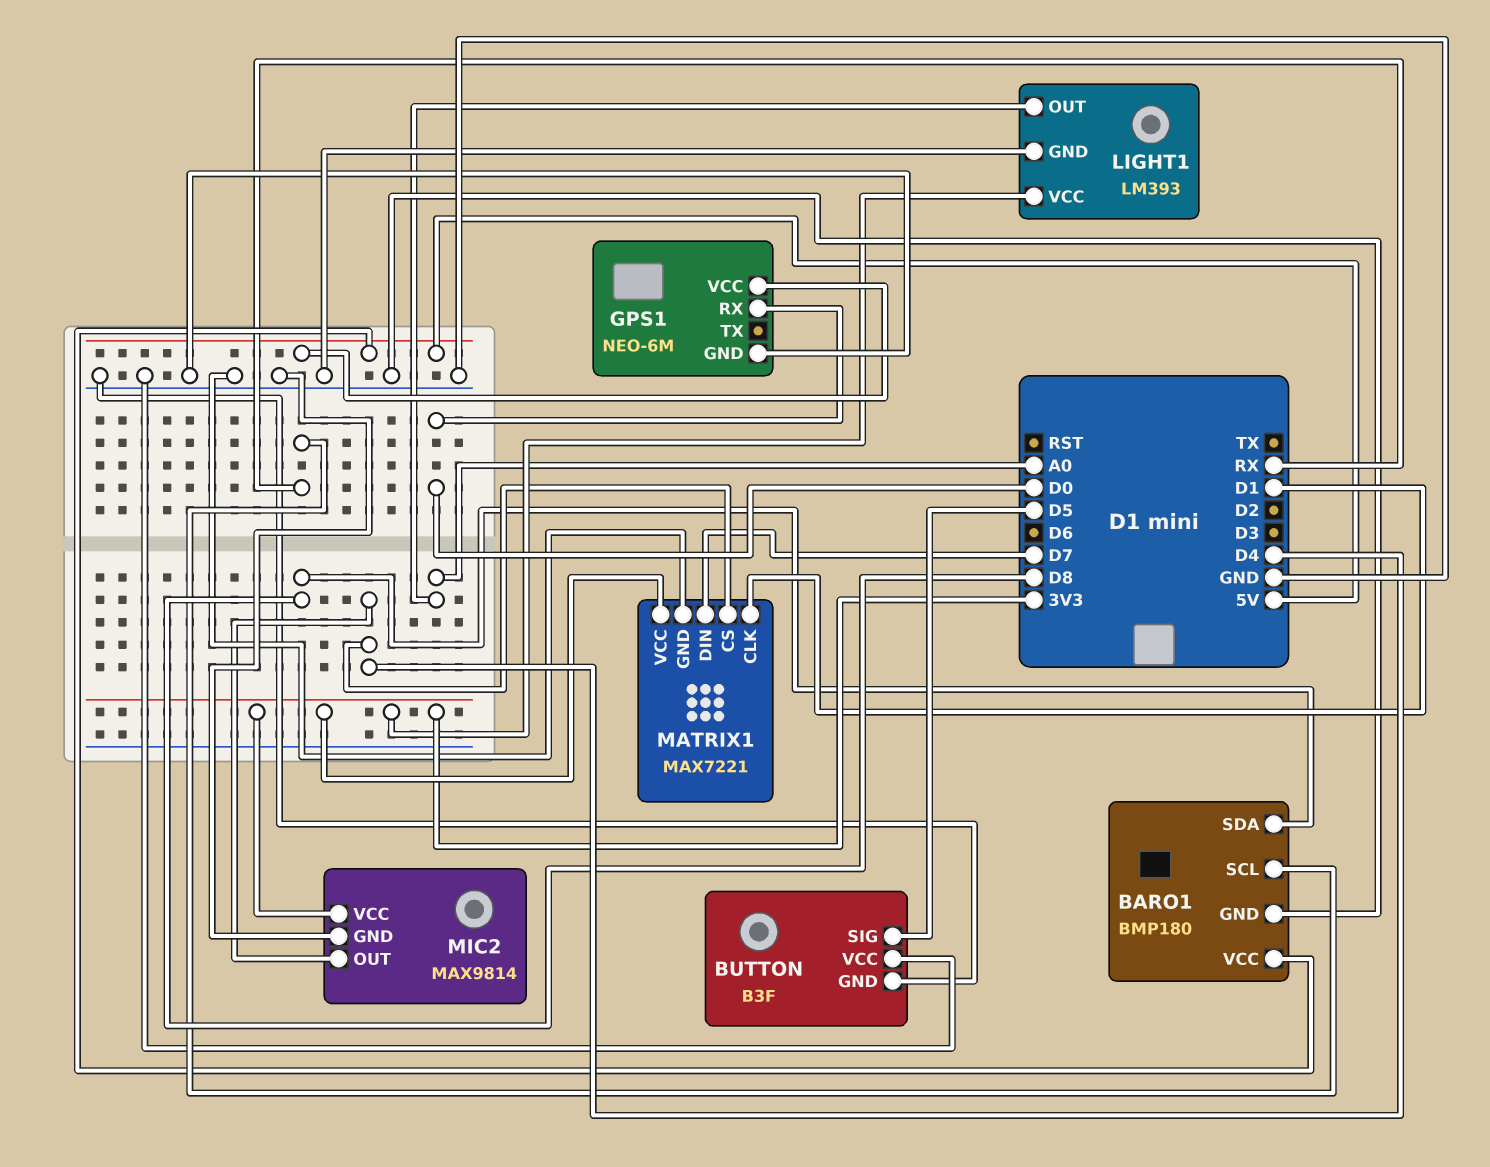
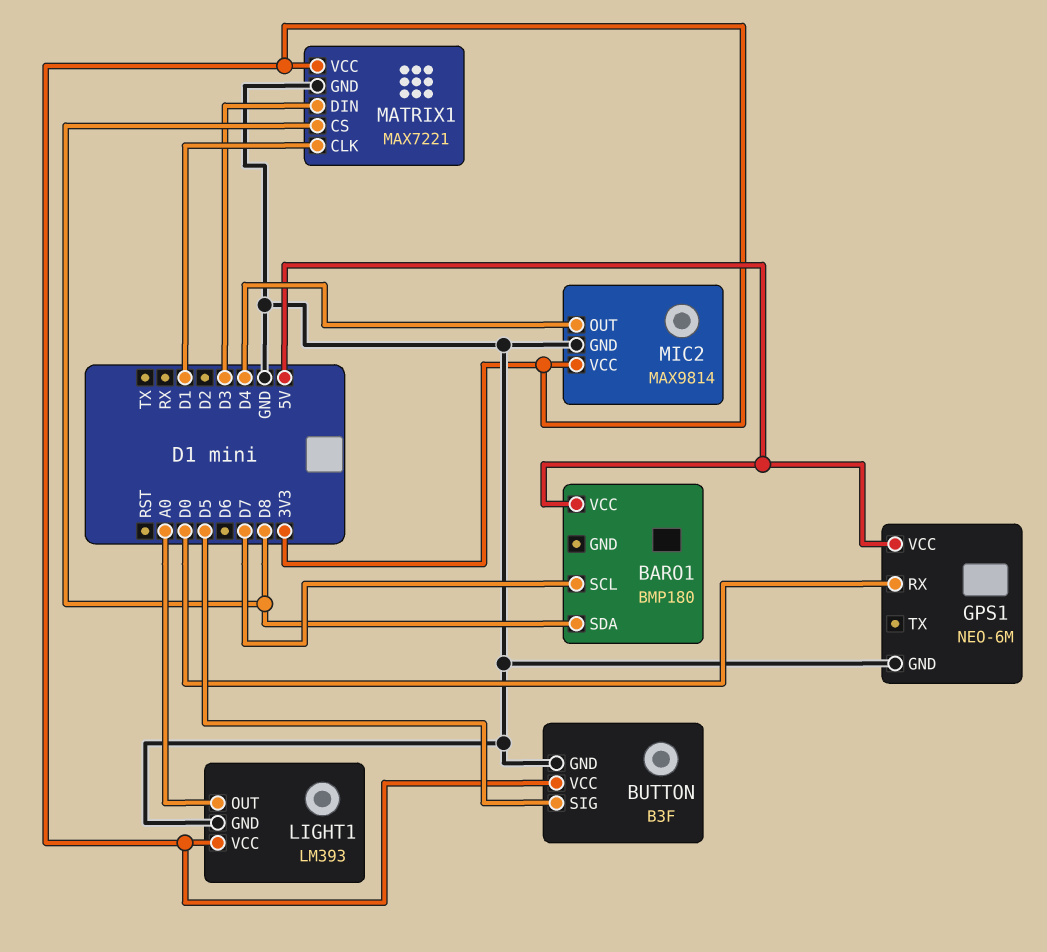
BARO1 pin GND: GND -> none
BARO1 pin SCL: RX -> D7
BUTTON pin VCC: GND -> 3V3
MATRIX1 pin CS: D4 -> D8
MATRIX1 pin DIN: D7 -> D3

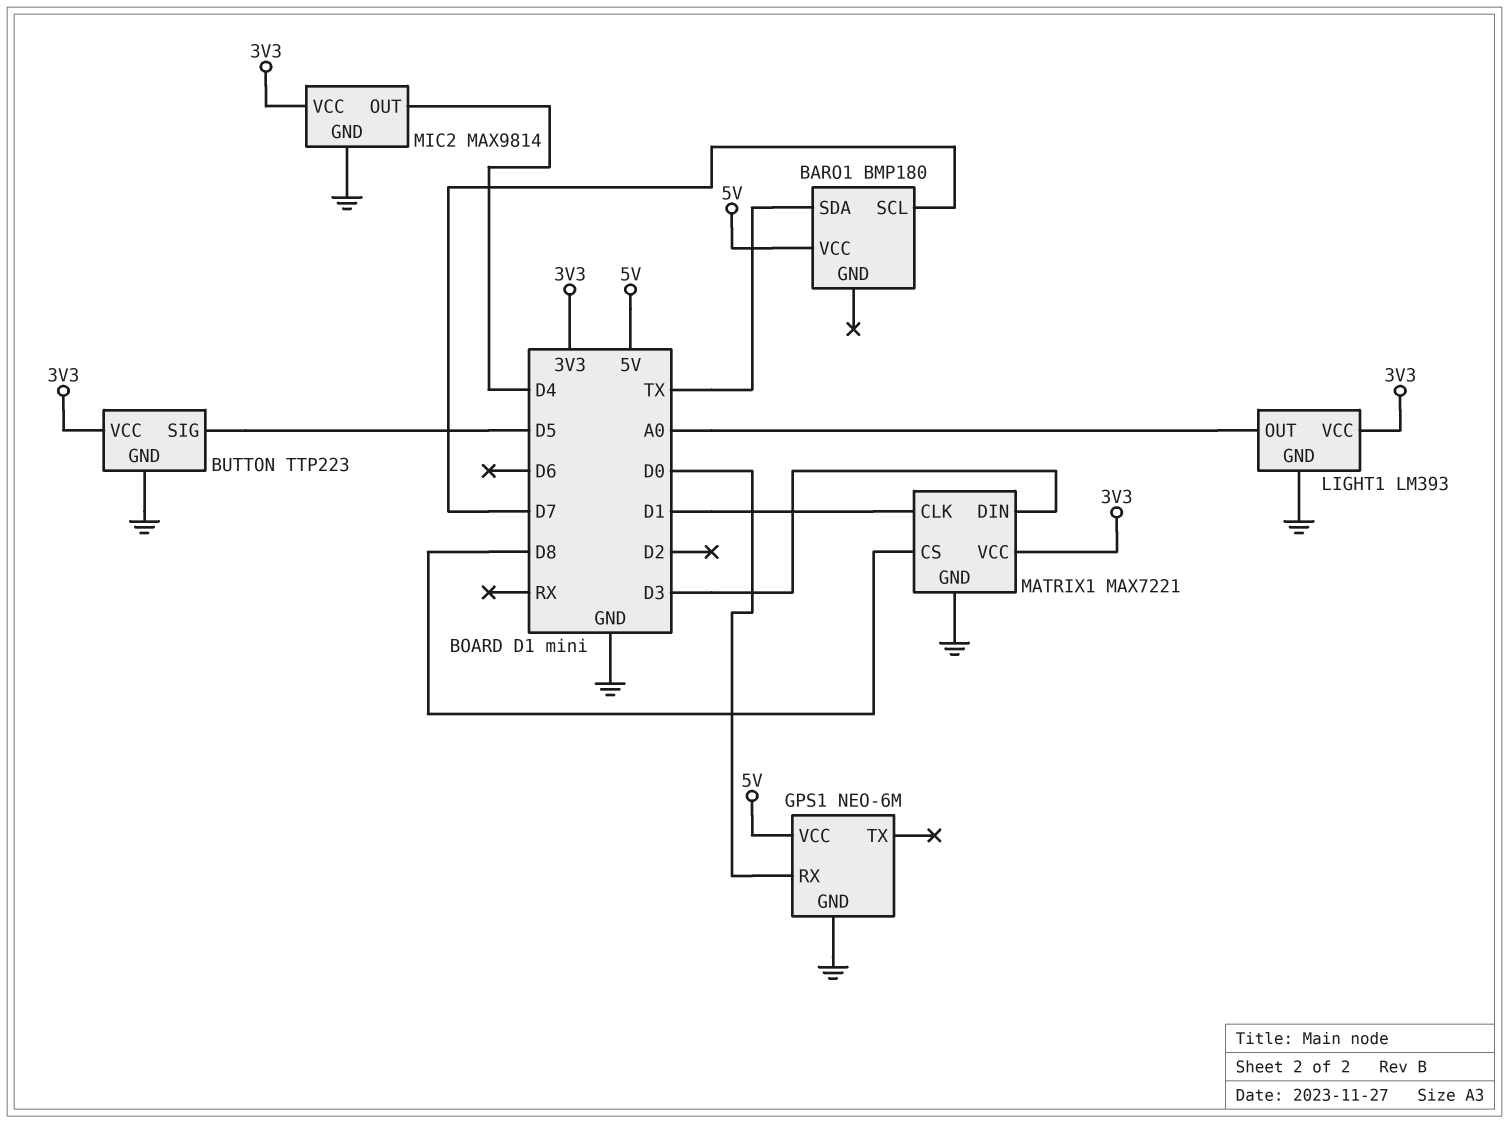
BARO1 pin SDA: D8 -> TX
BUTTON: B3F -> TTP223

